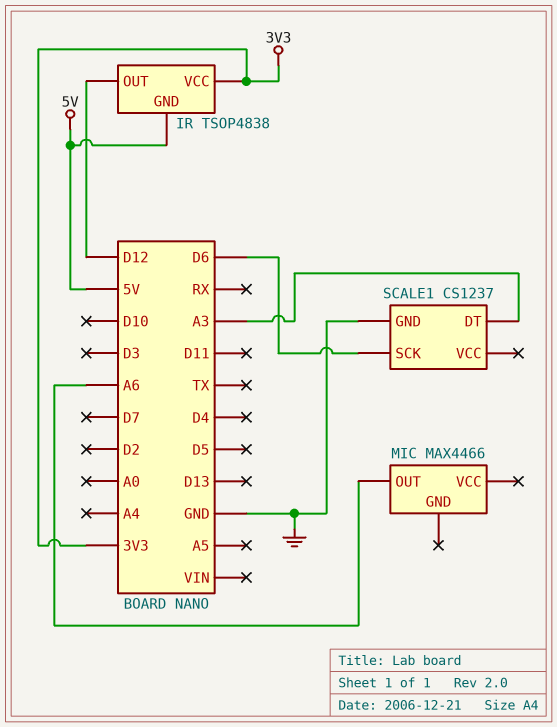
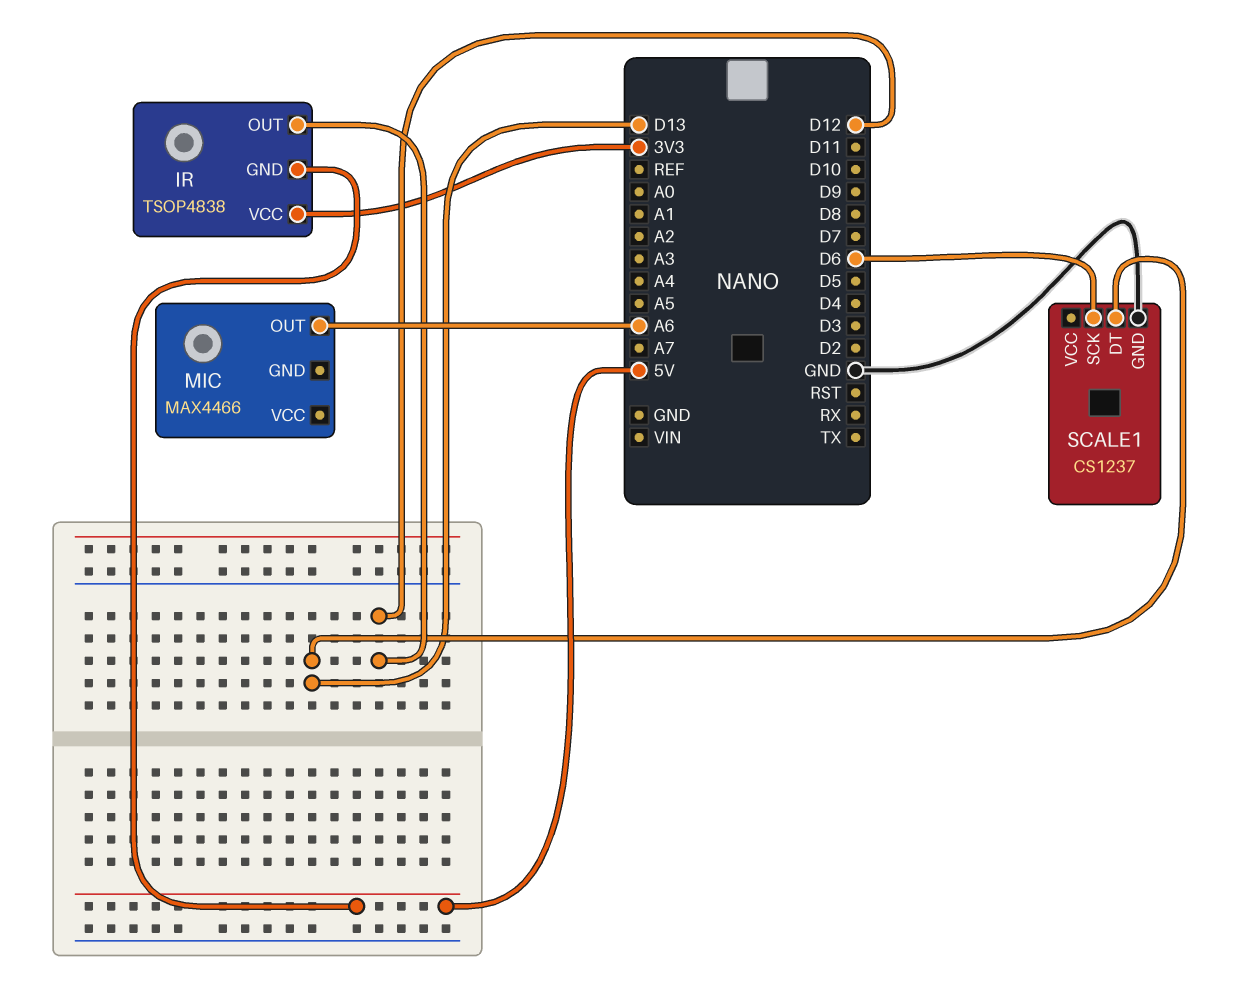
SCALE1 pin DT: A3 -> D13

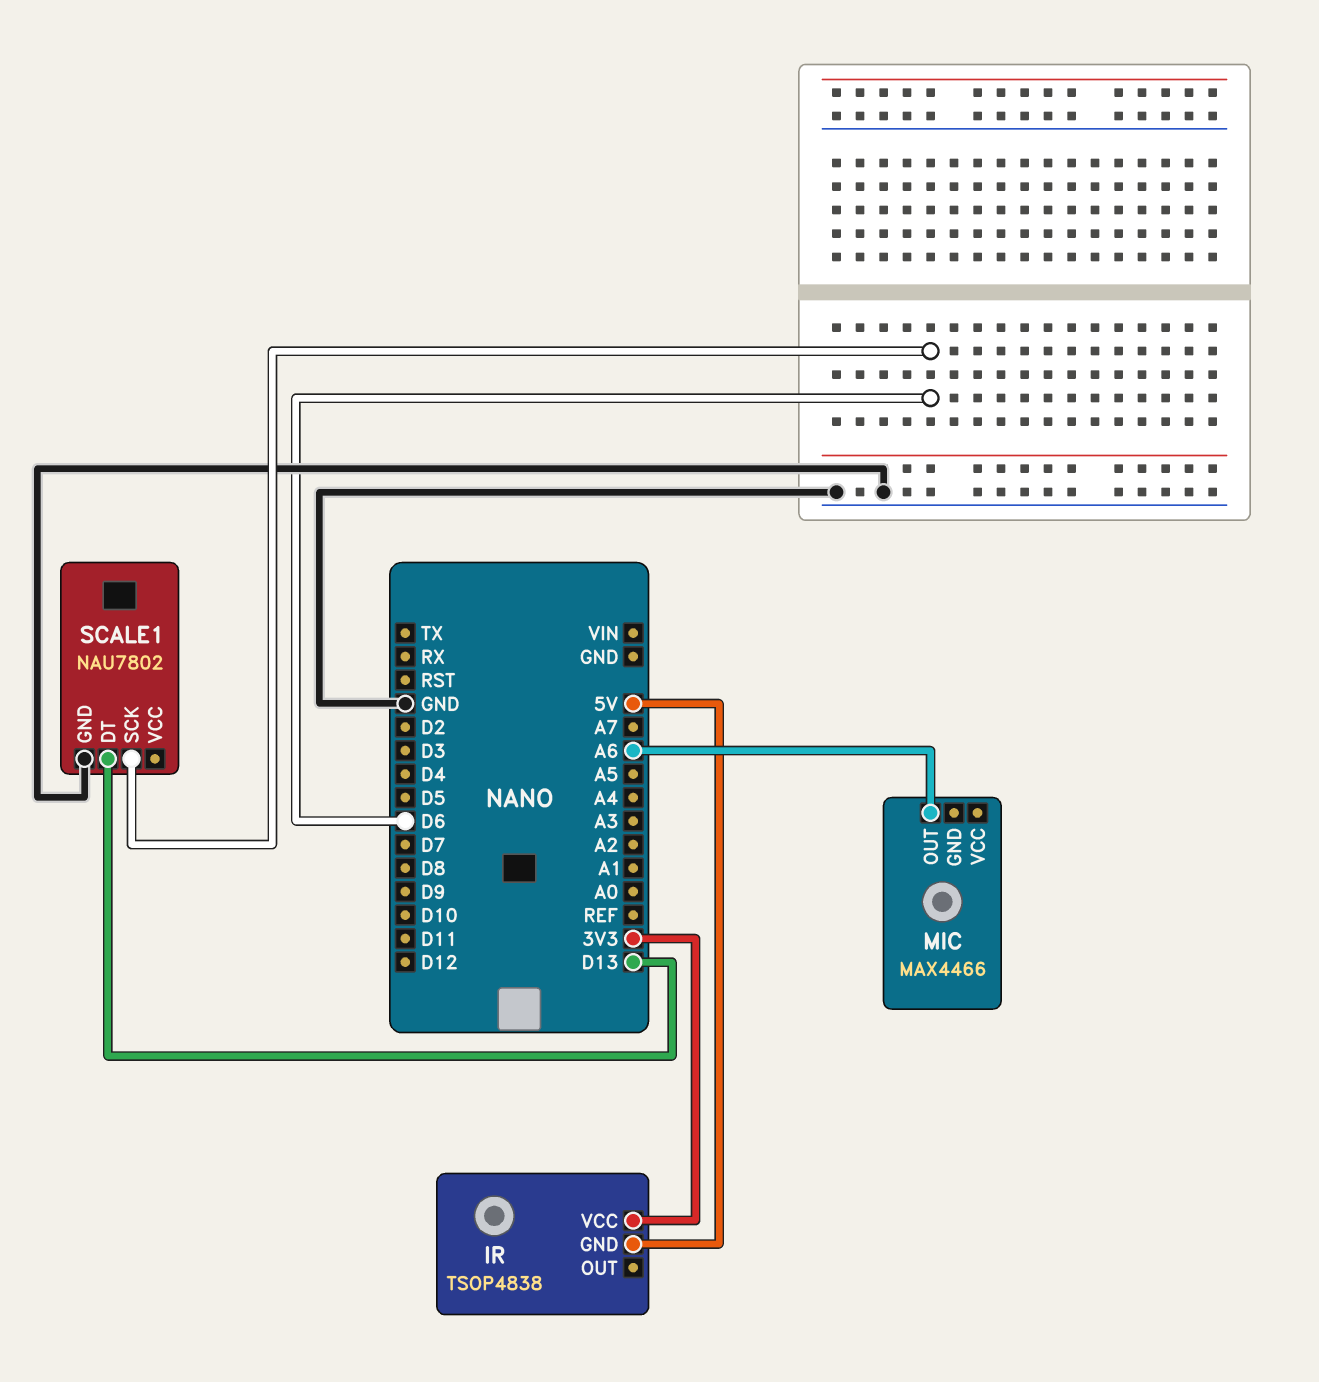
IR pin OUT: D12 -> none
SCALE1: CS1237 -> NAU7802

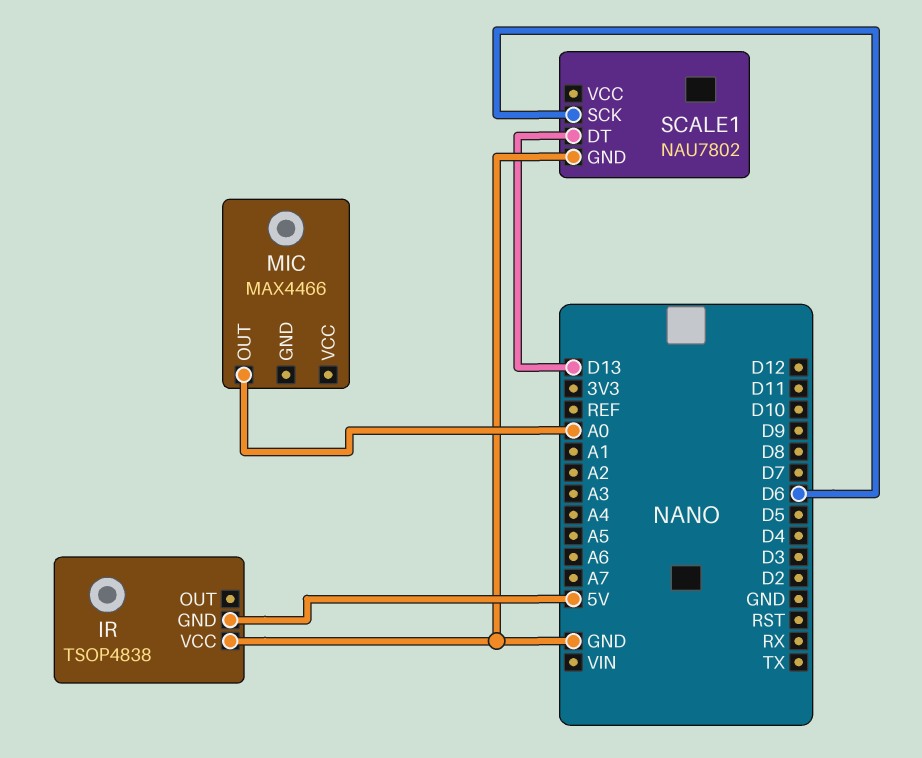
IR pin VCC: 3V3 -> GND
MIC pin OUT: A6 -> A0

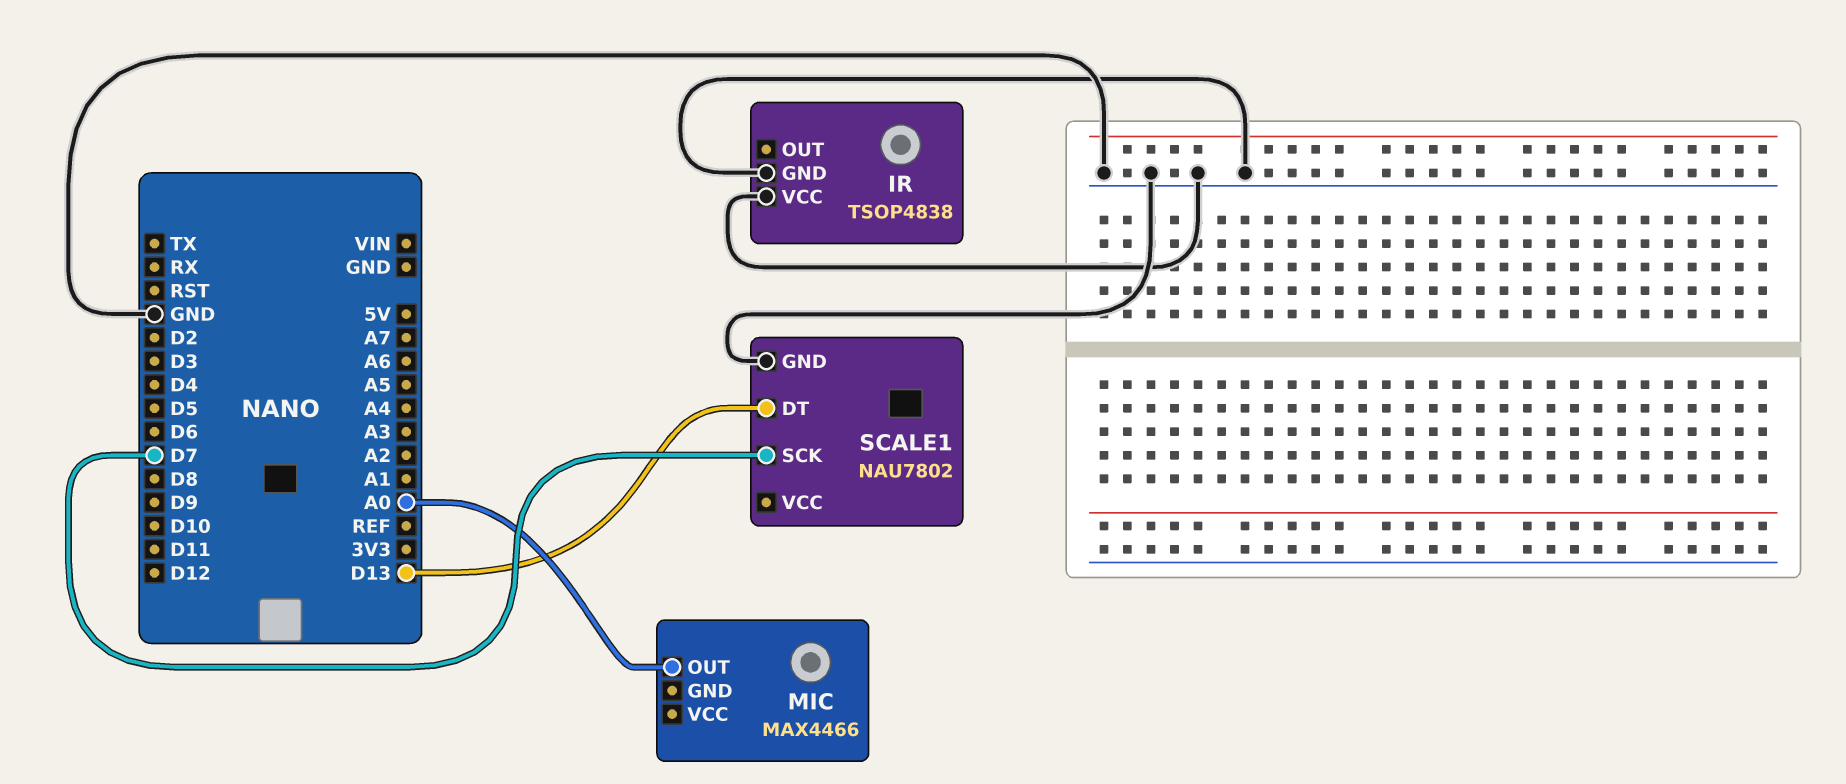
IR pin GND: 5V -> GND
SCALE1 pin SCK: D6 -> D7

